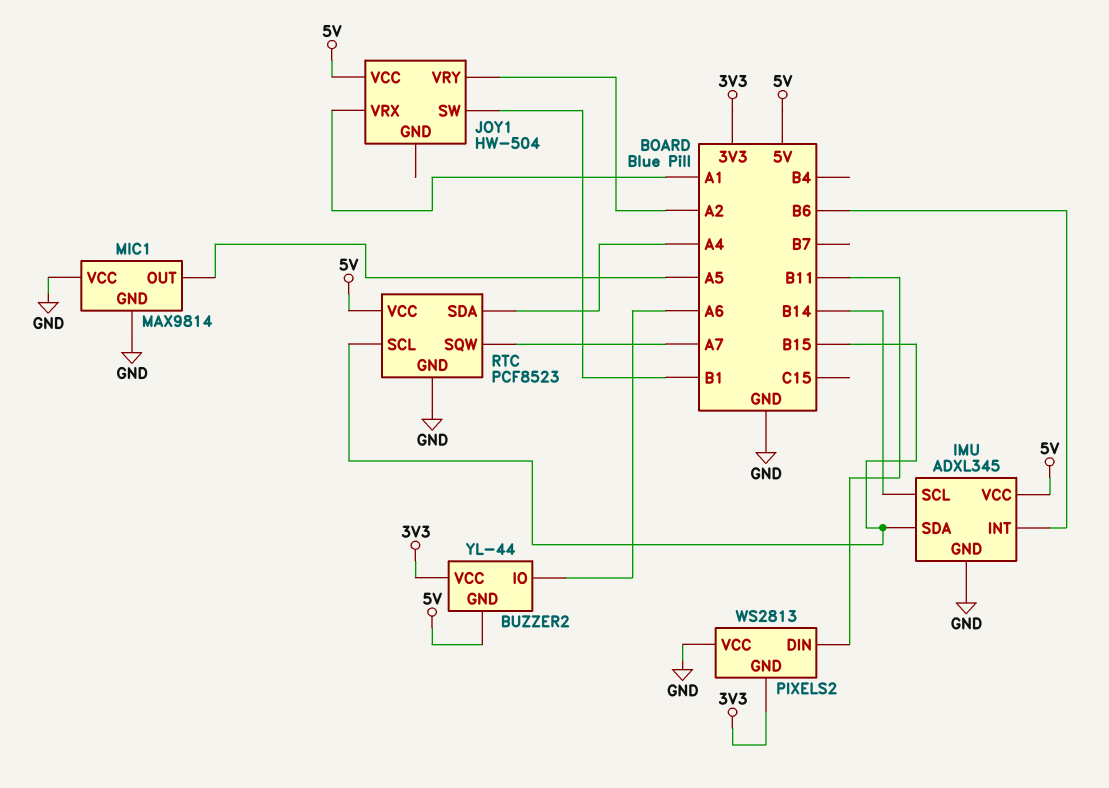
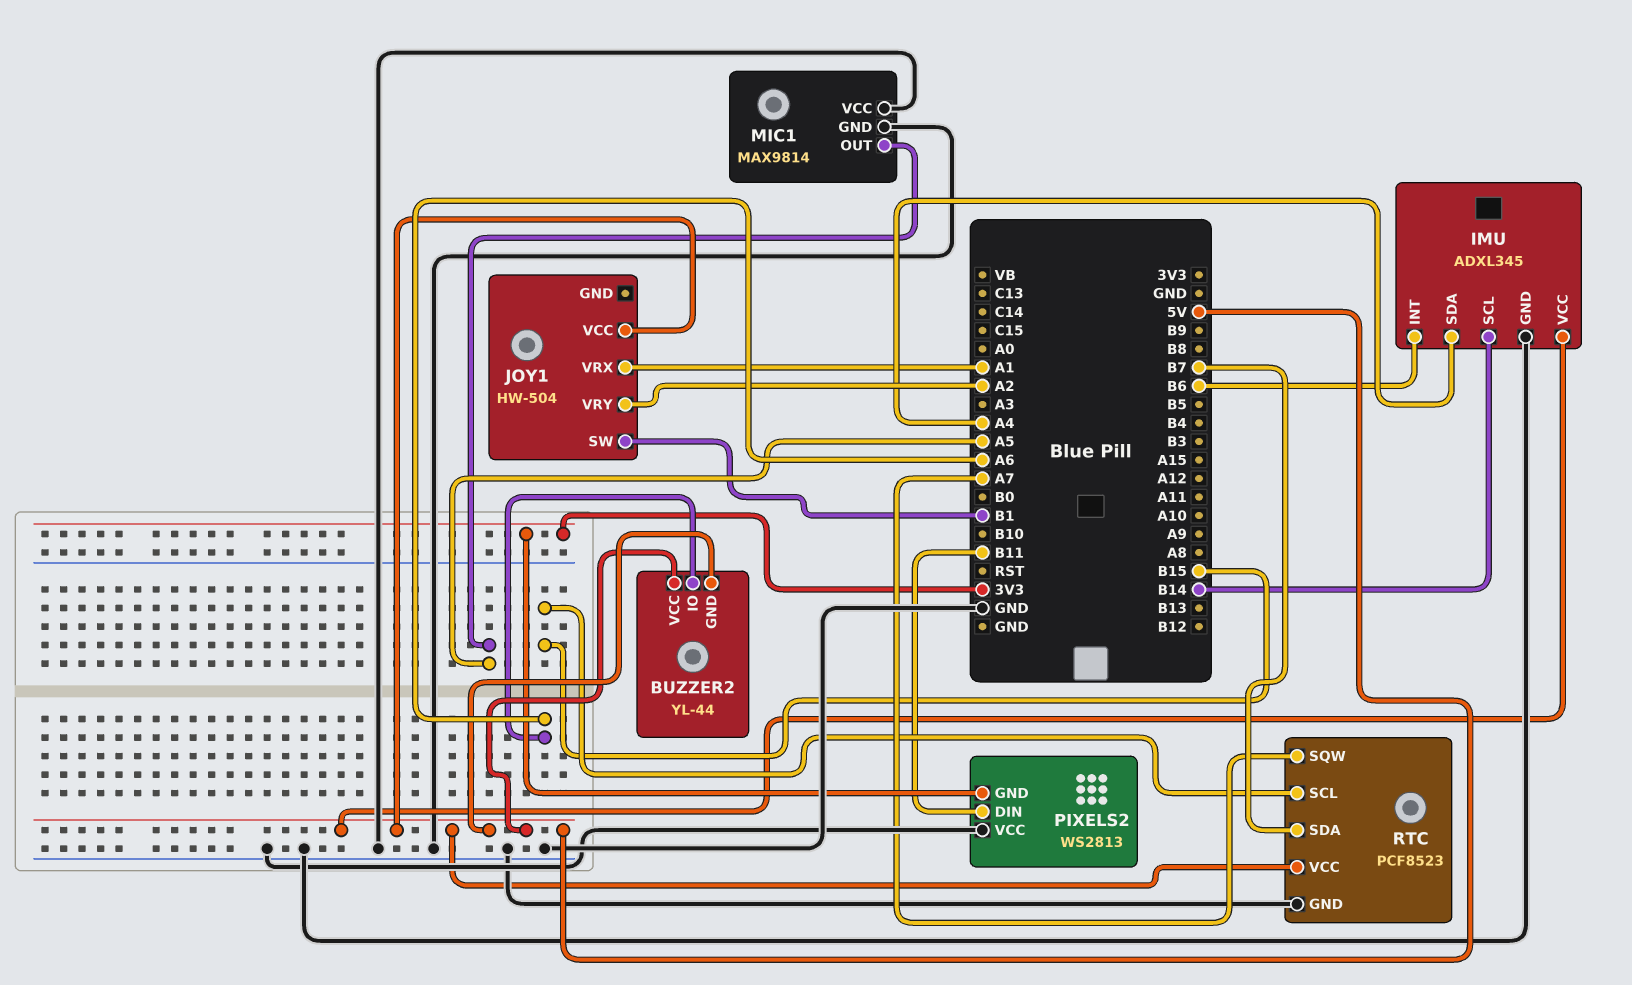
BUZZER2 pin VCC: 3V3 -> 5V
IMU pin SDA: B15 -> A4
RTC pin SDA: A4 -> B7

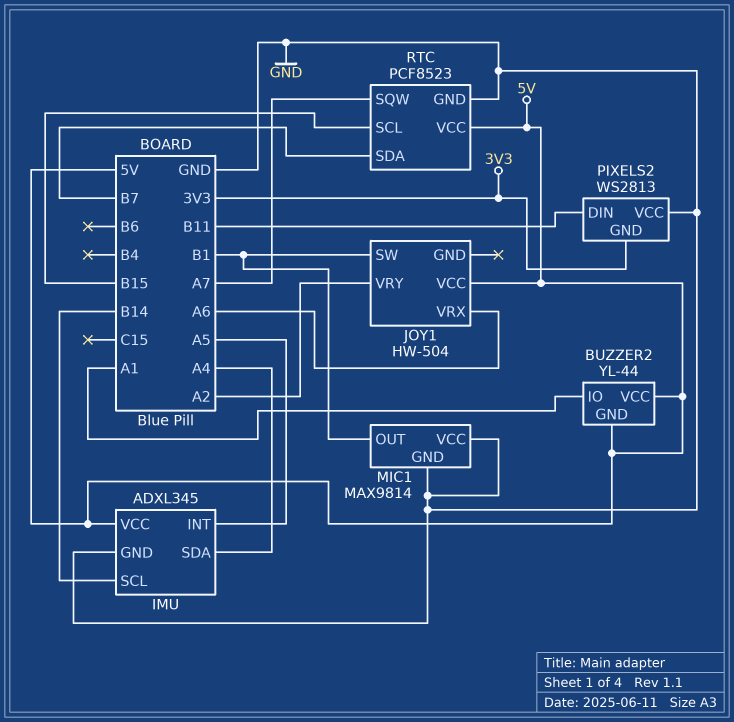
BUZZER2 pin IO: A6 -> A1
IMU pin INT: B6 -> A5
JOY1 pin VRX: A1 -> A6
MIC1 pin OUT: A5 -> B1

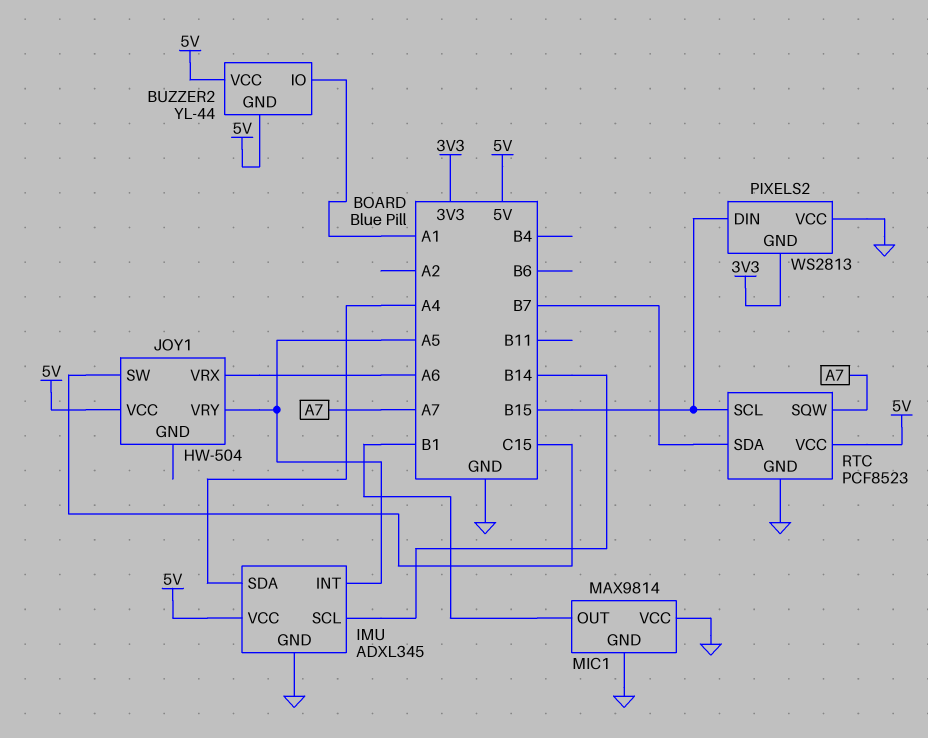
JOY1 pin SW: B1 -> C15
JOY1 pin VRY: A2 -> A5
PIXELS2 pin DIN: B11 -> B15

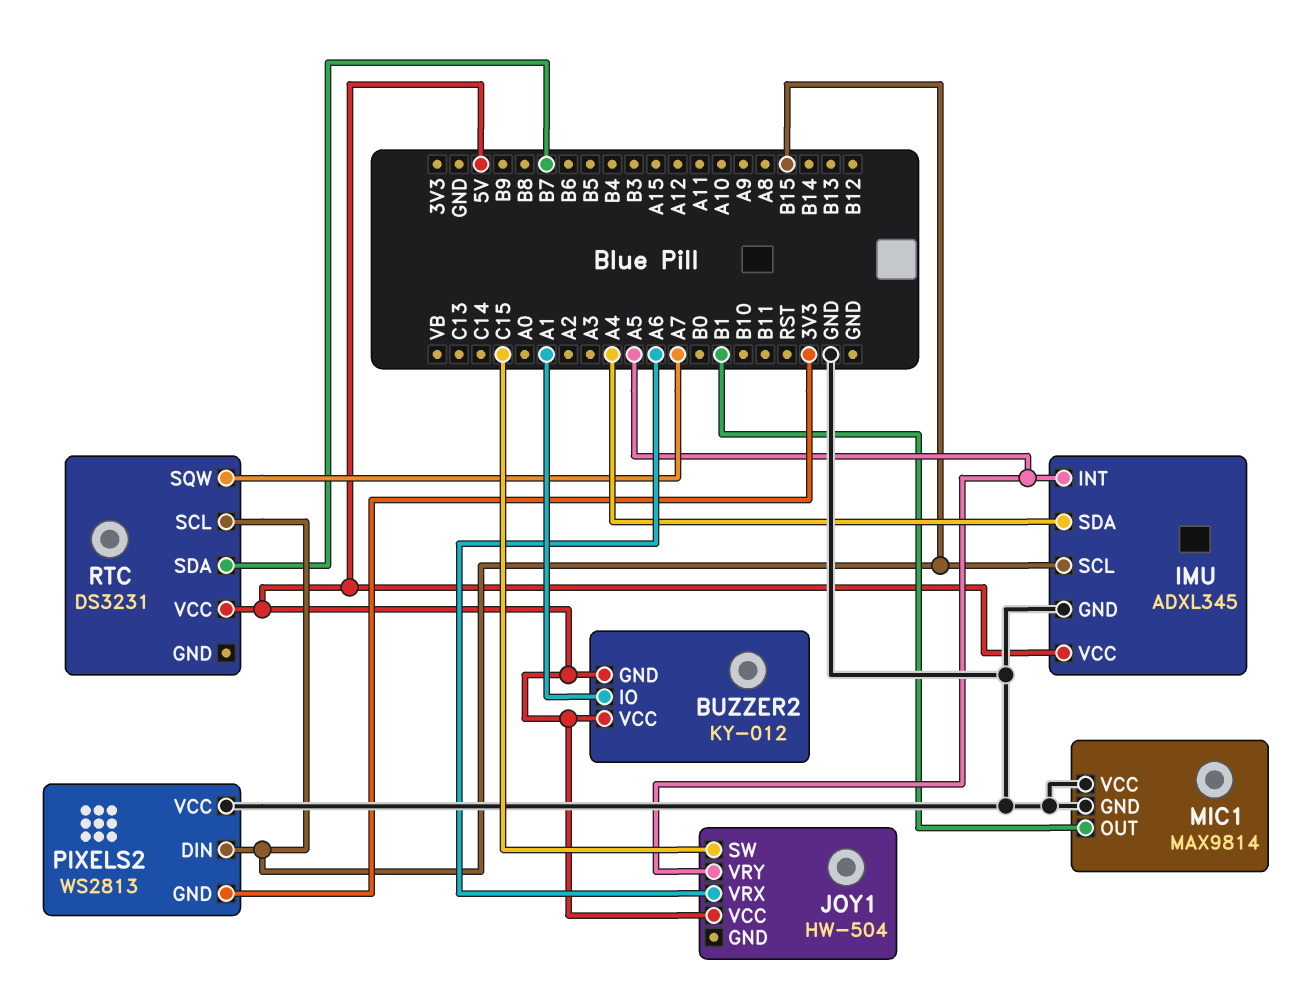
BUZZER2: YL-44 -> KY-012
IMU pin SCL: B14 -> B15
RTC: PCF8523 -> DS3231
RTC pin GND: GND -> none

